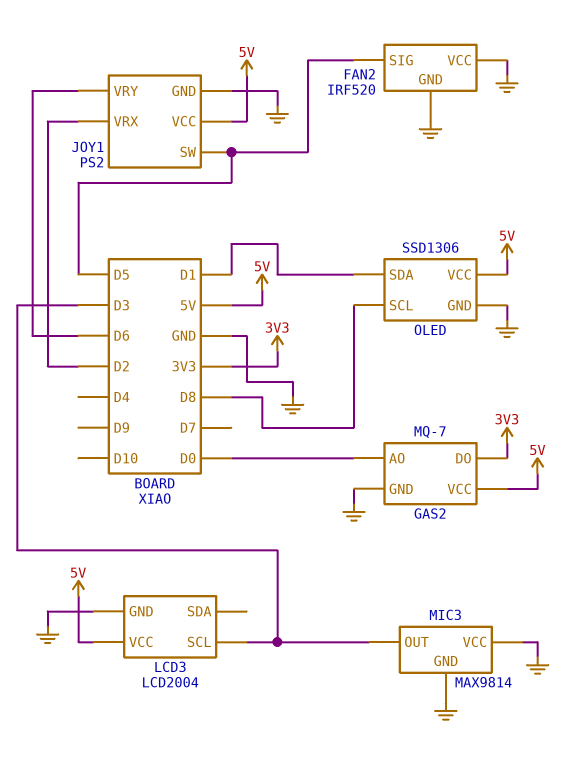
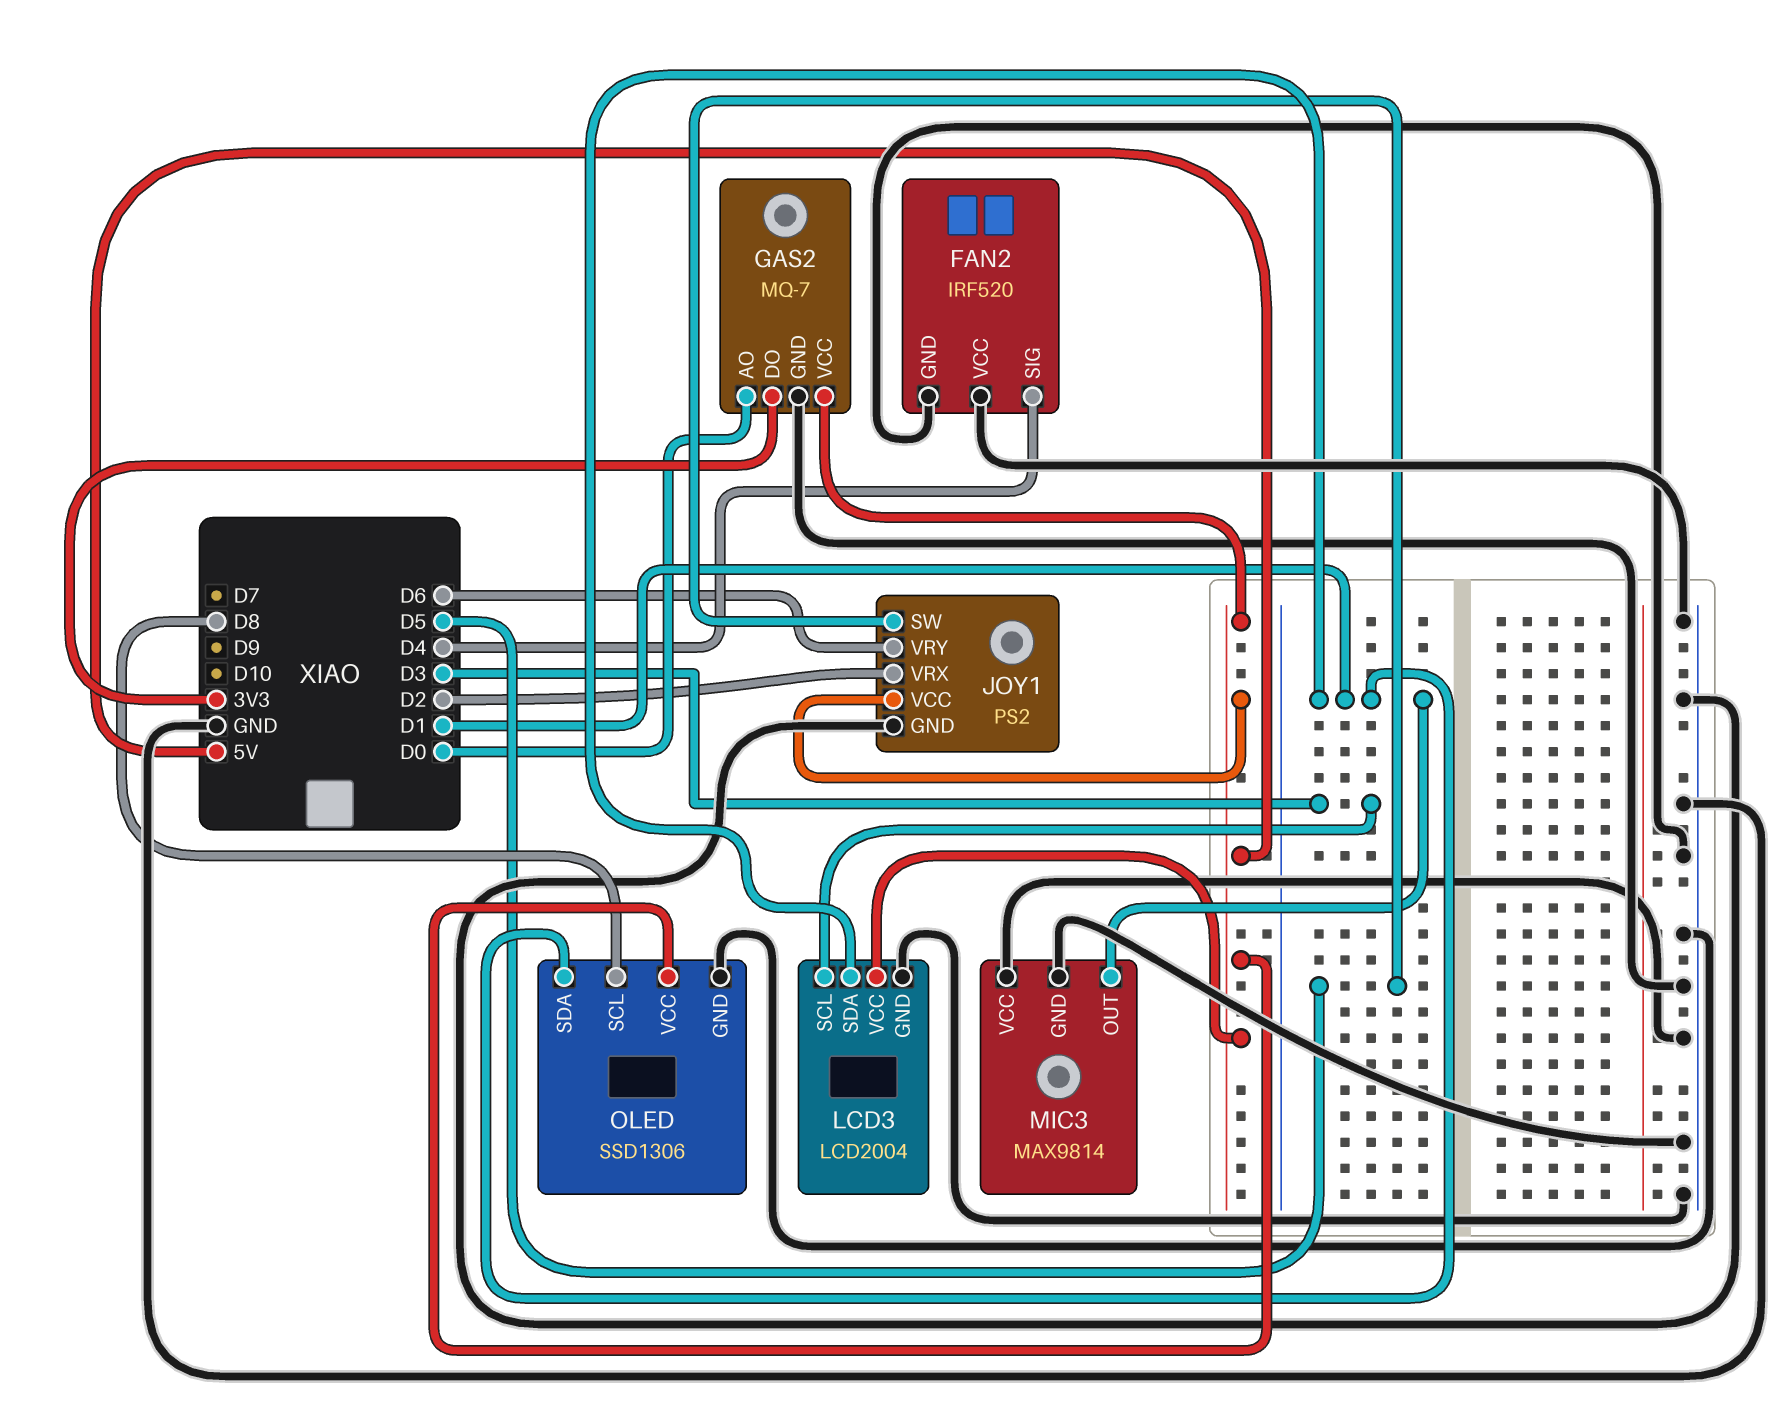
FAN2 pin SIG: D5 -> D4
LCD3 pin SDA: none -> D1
MIC3 pin OUT: D3 -> D1

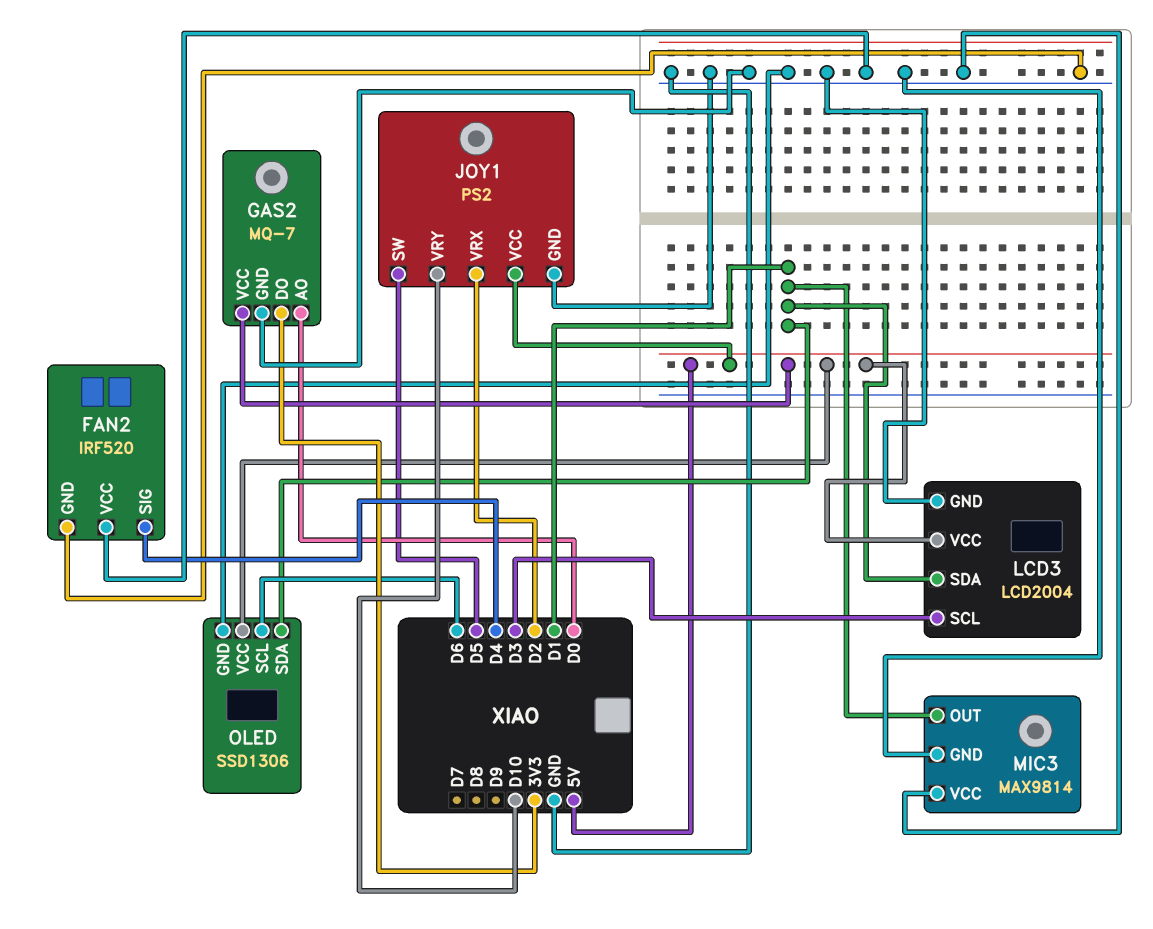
JOY1 pin VRY: D6 -> D10
OLED pin SCL: D8 -> D6

